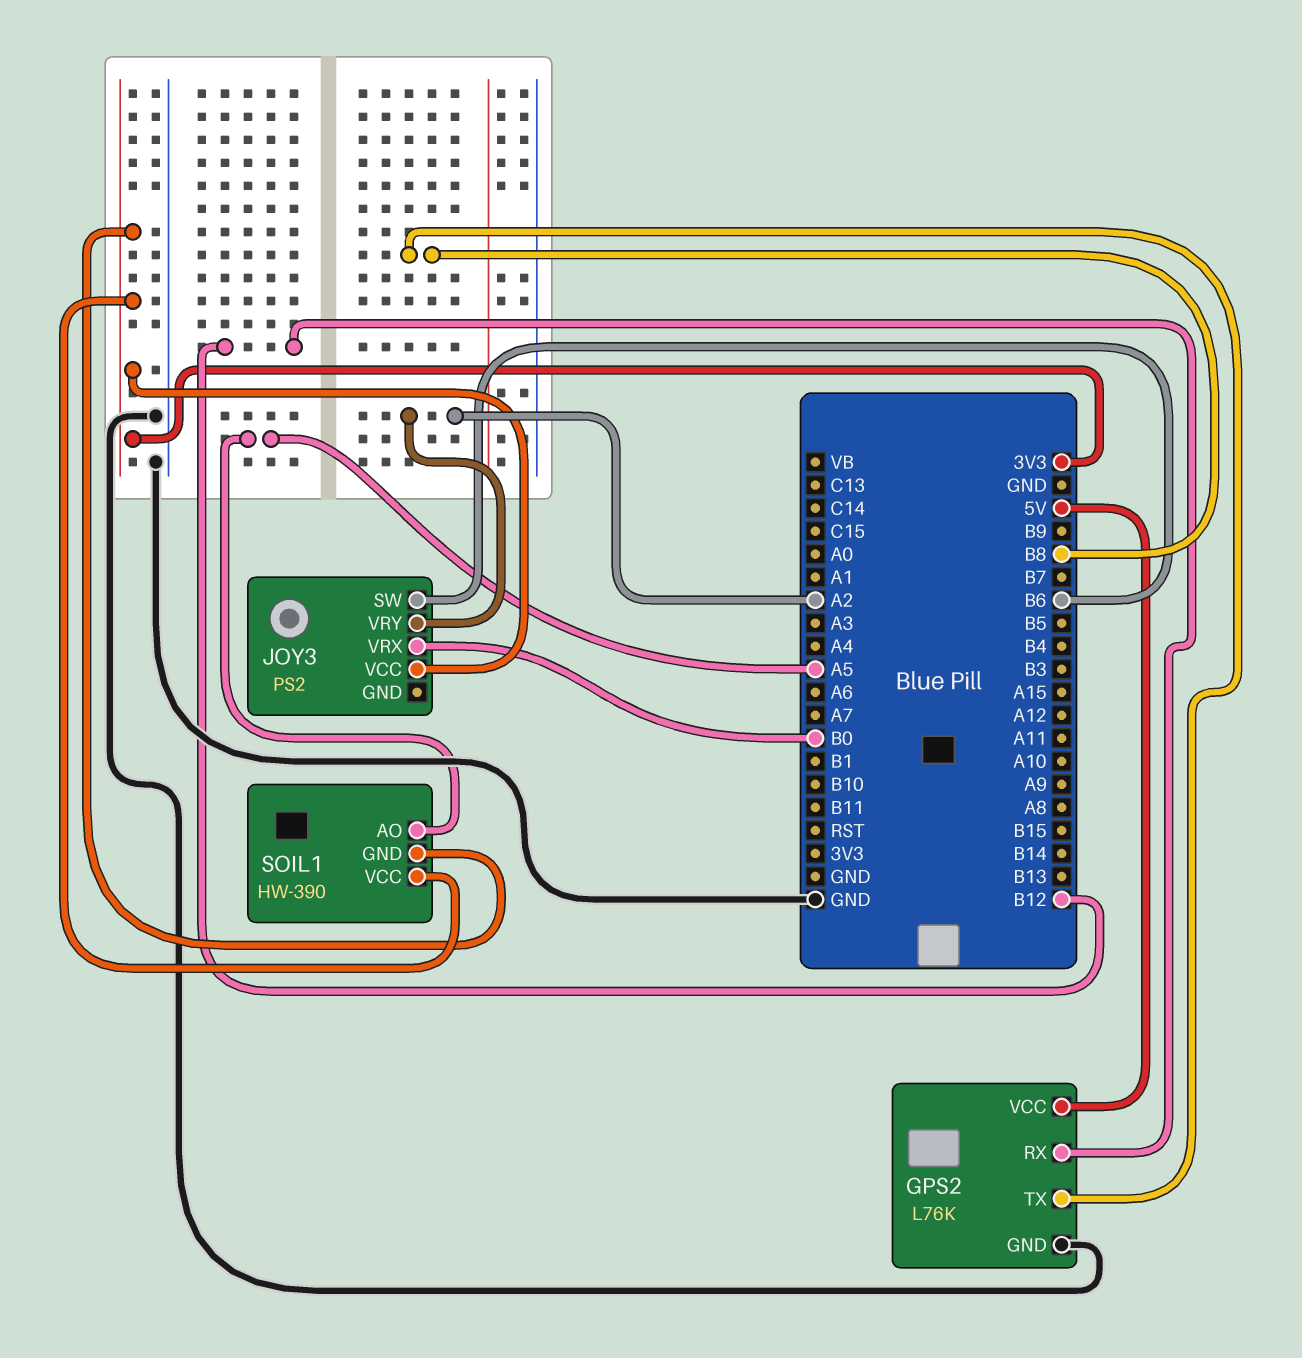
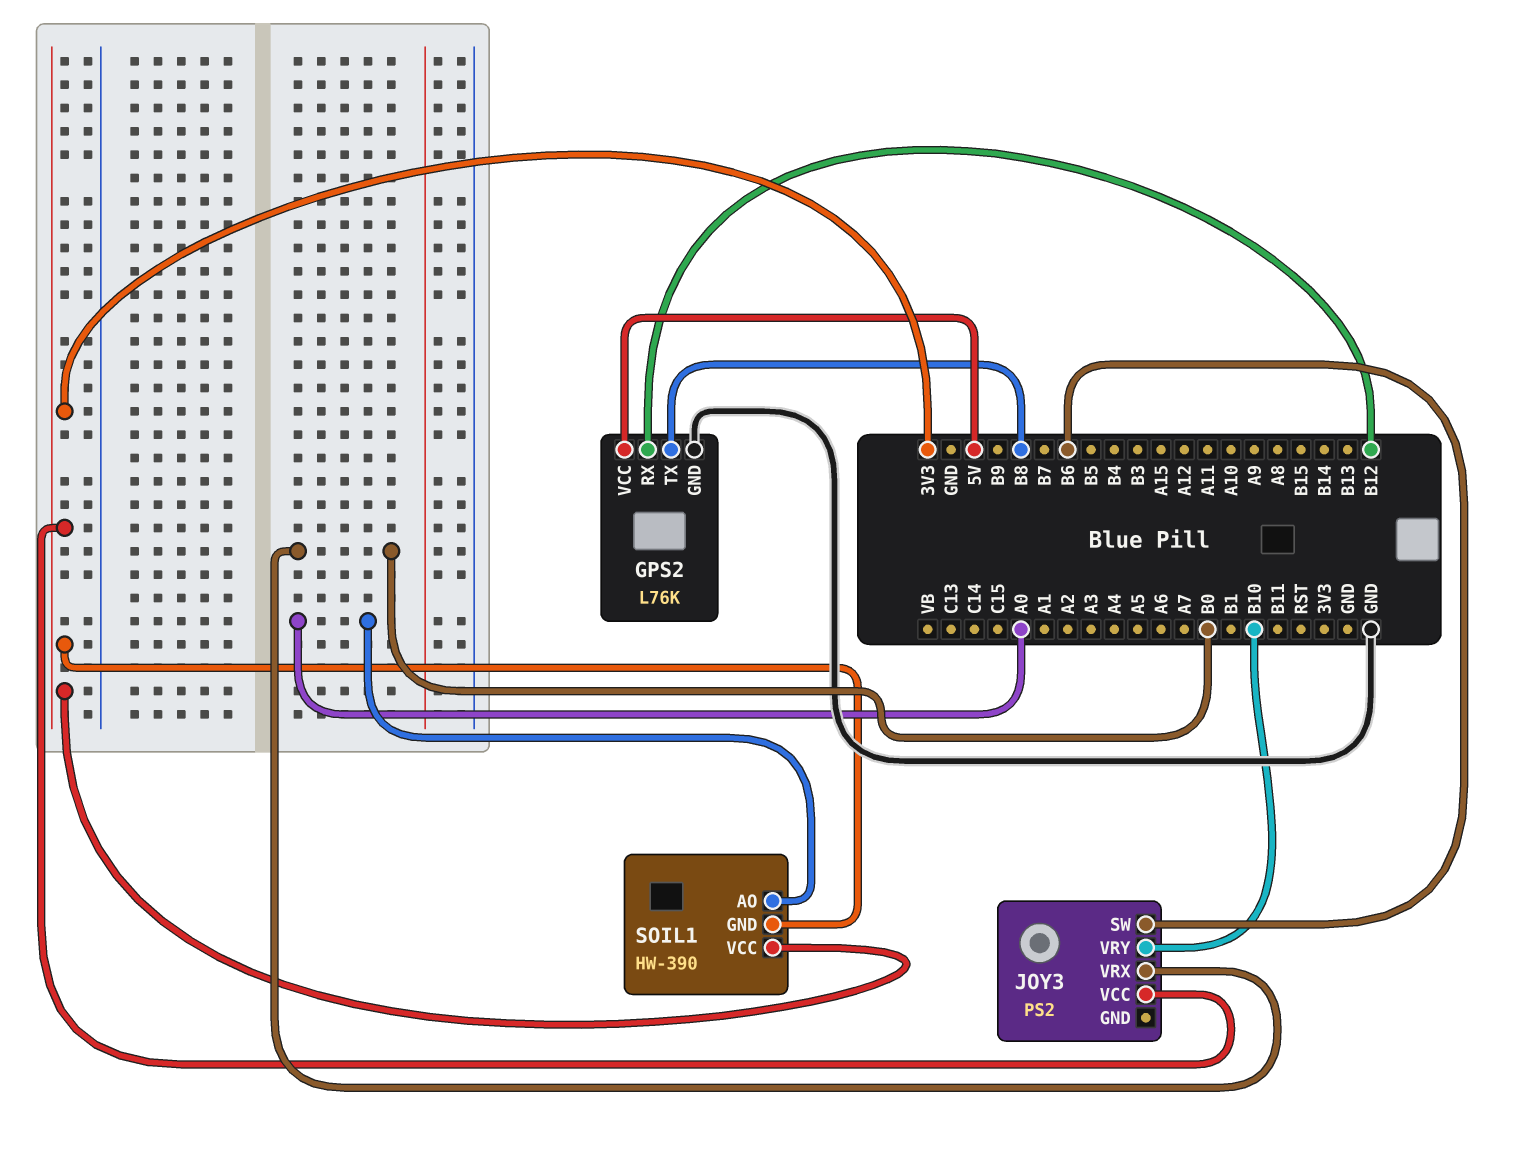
JOY3 pin VRY: A2 -> B10
SOIL1 pin AO: A5 -> A0

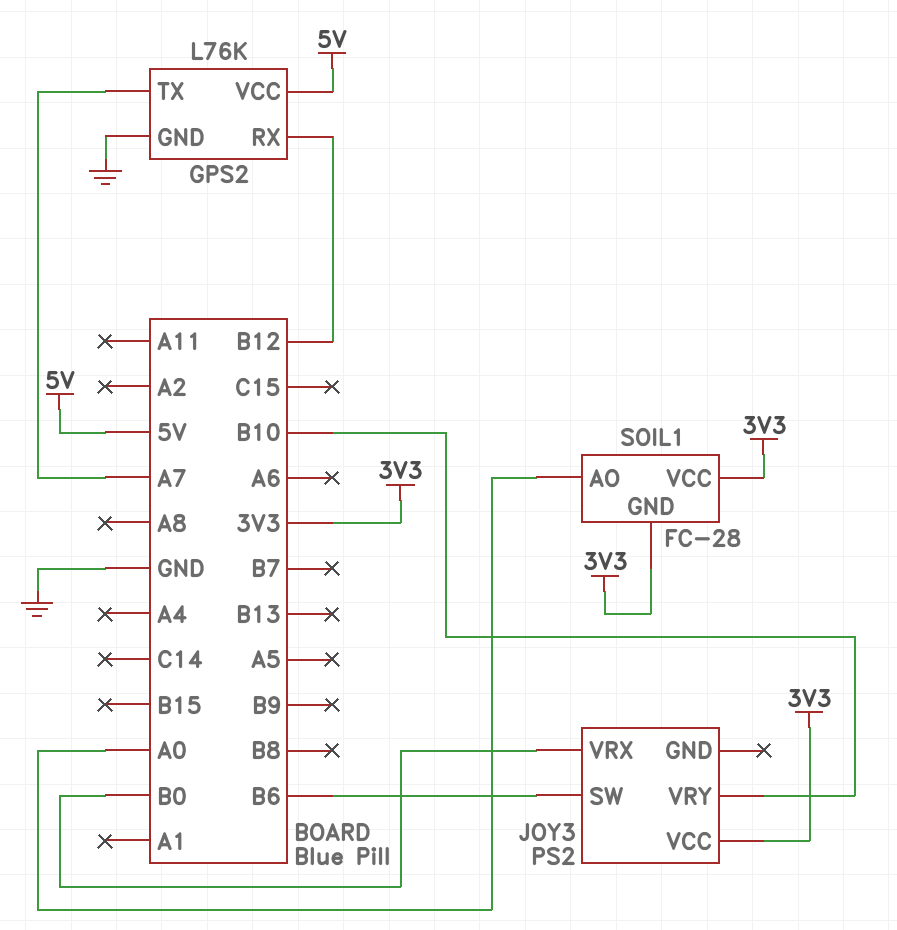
GPS2 pin TX: B8 -> A7
SOIL1: HW-390 -> FC-28

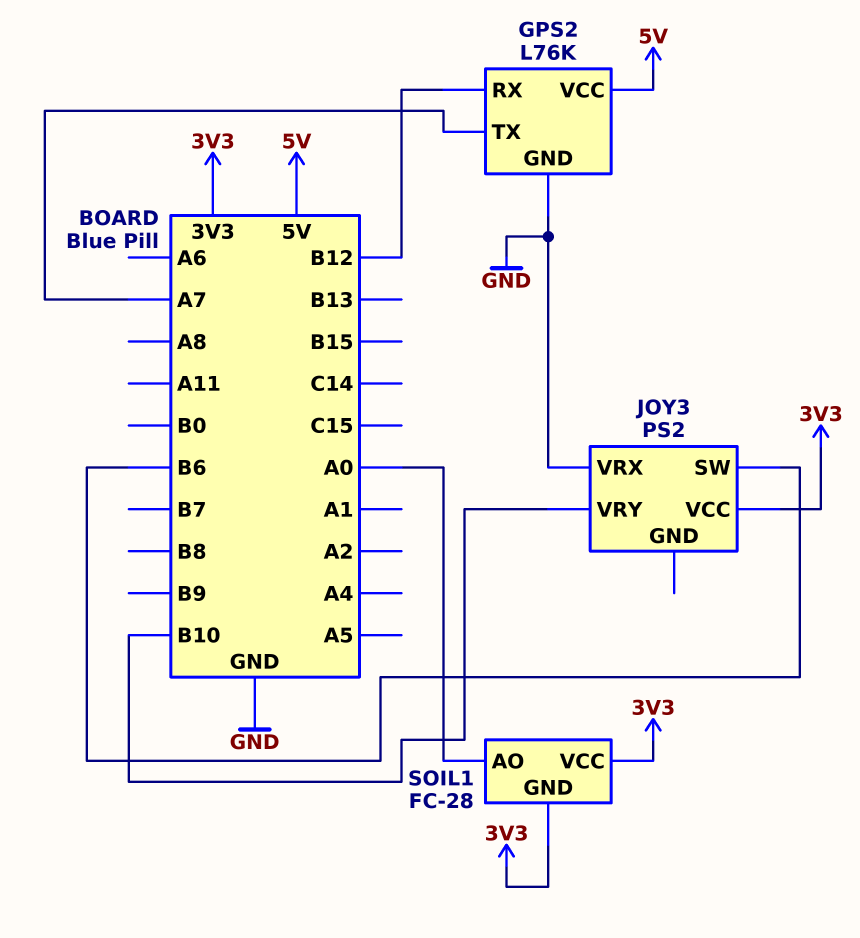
JOY3 pin VRX: B0 -> GND

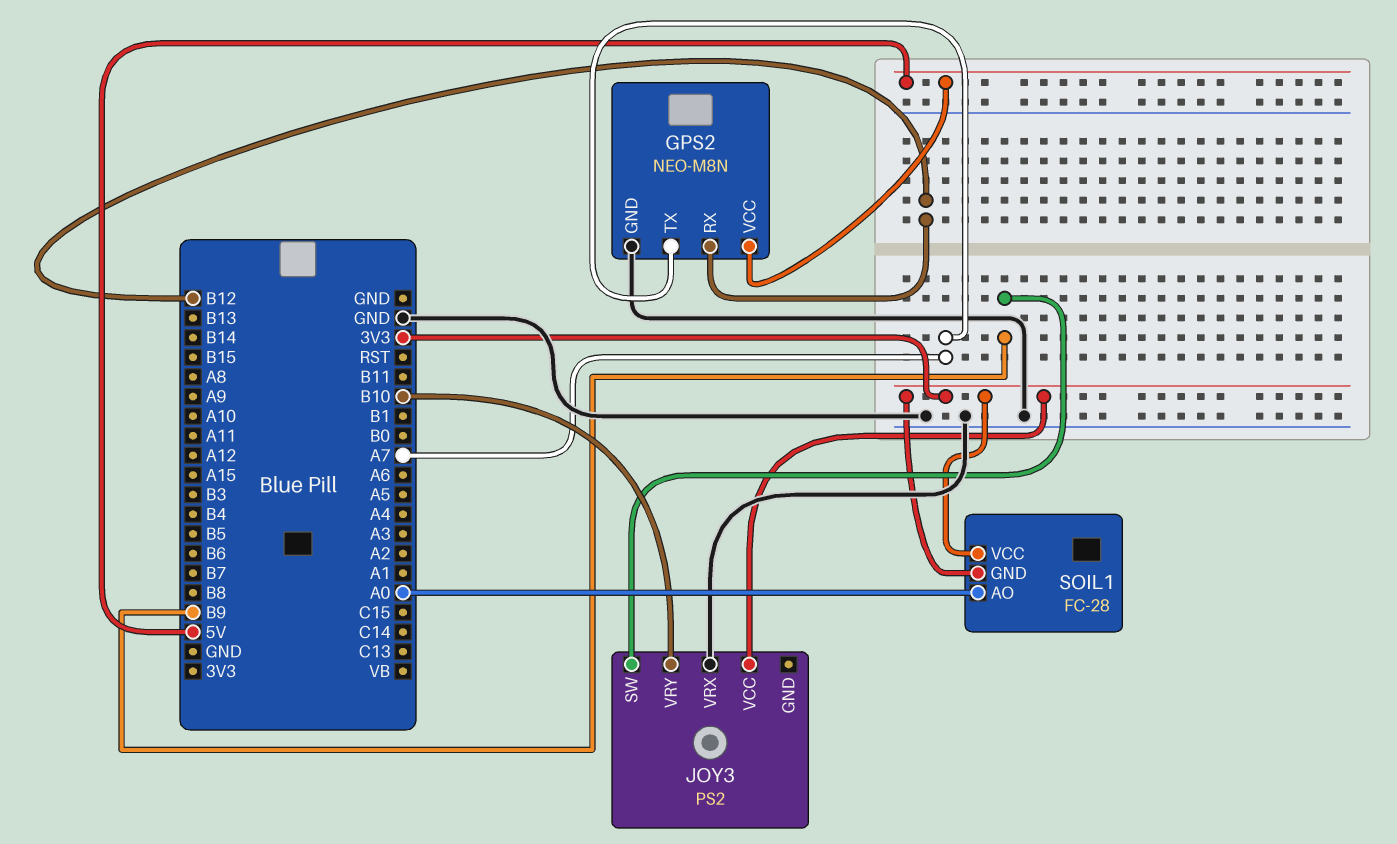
GPS2: L76K -> NEO-M8N
JOY3 pin SW: B6 -> B9

